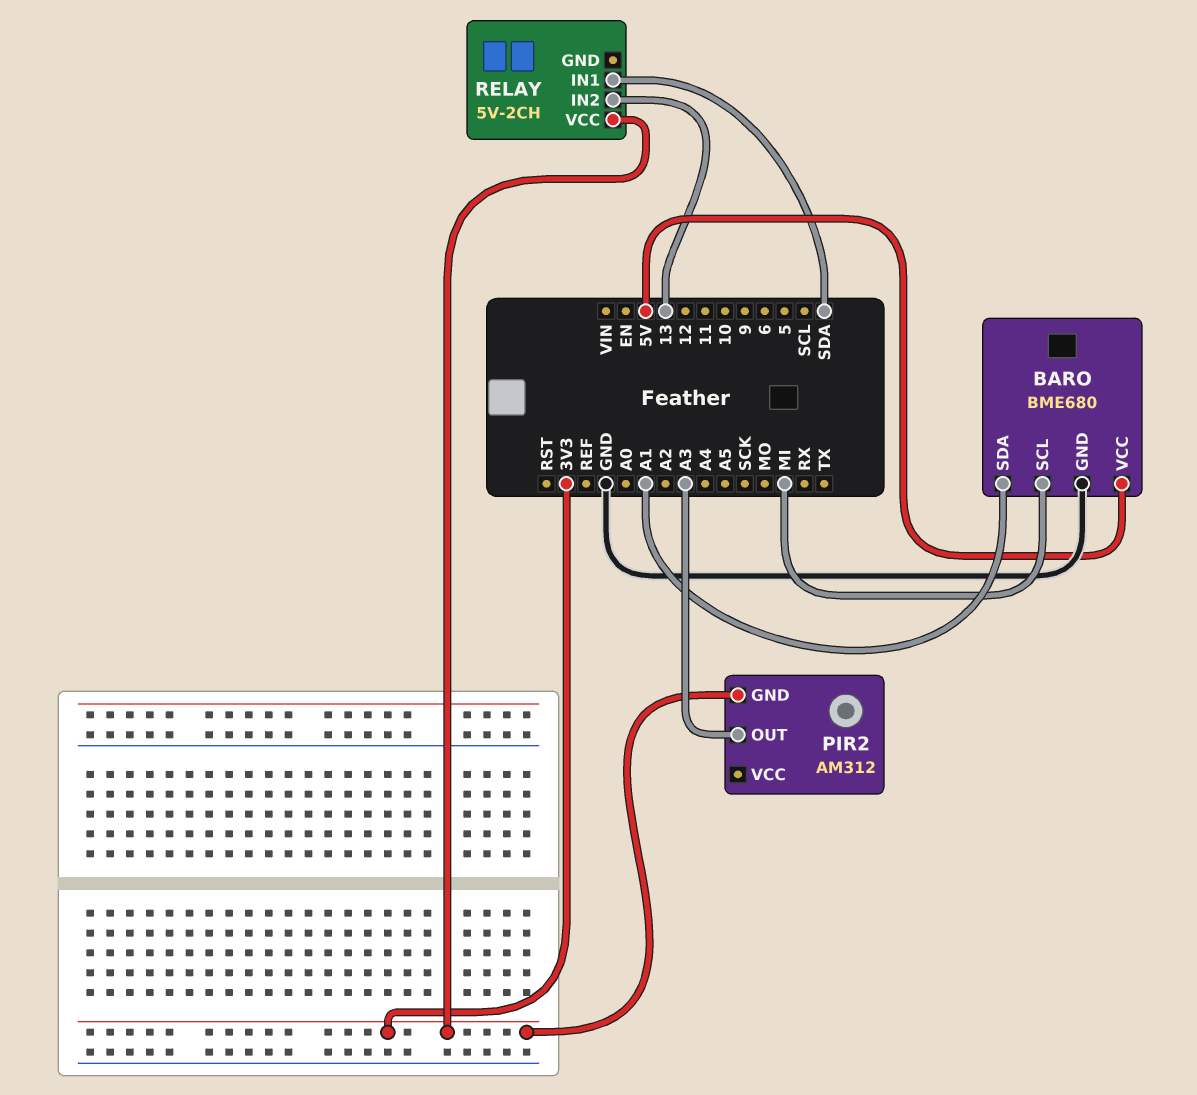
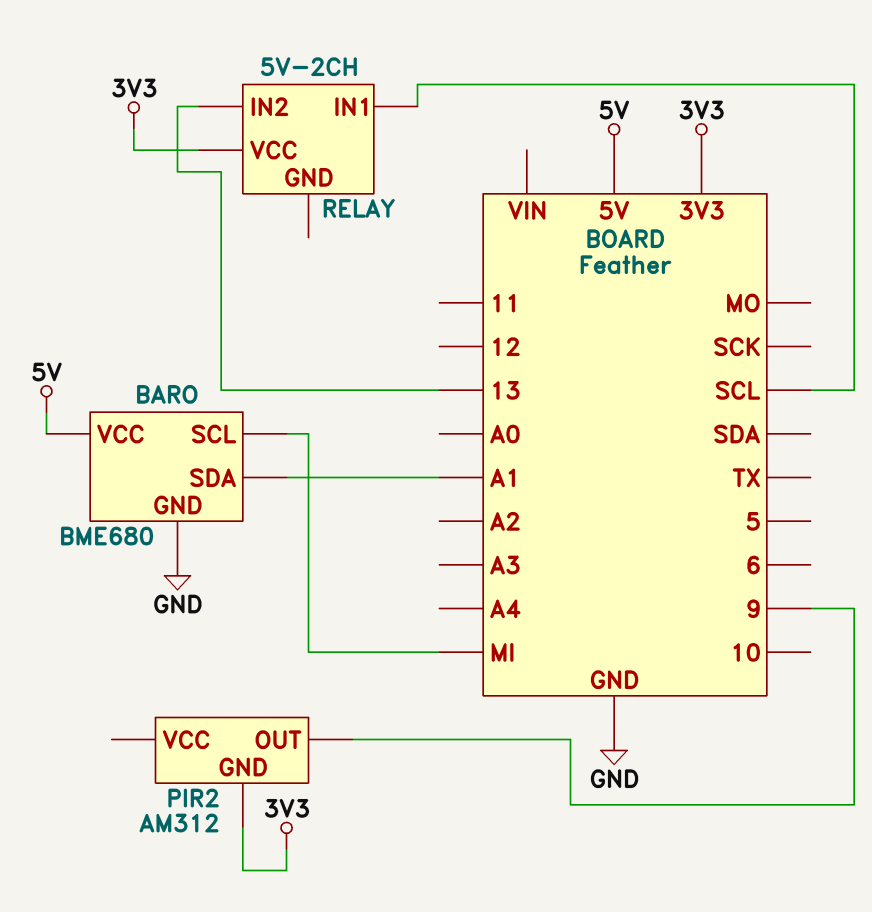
PIR2 pin OUT: A3 -> 9
RELAY pin IN1: SDA -> SCL

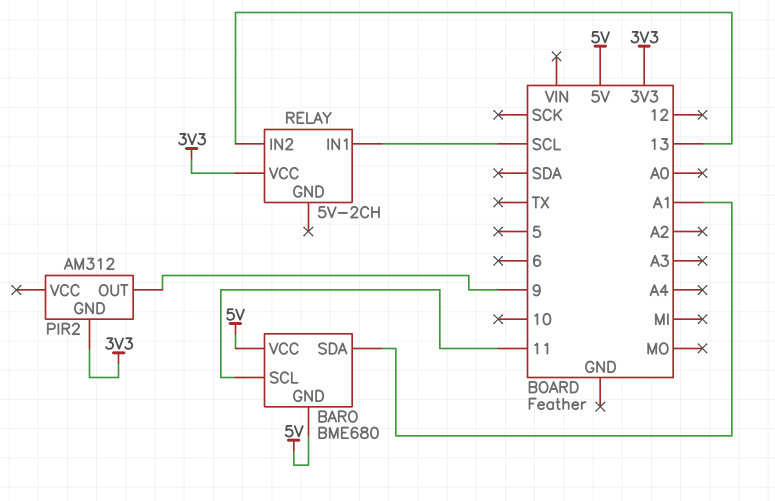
BARO pin GND: GND -> 5V
BARO pin SCL: MI -> 11

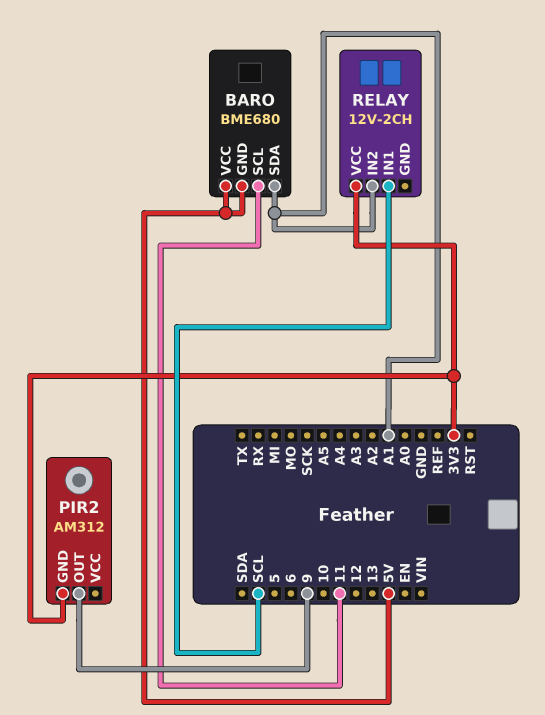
RELAY: 5V-2CH -> 12V-2CH
RELAY pin IN2: 13 -> A1

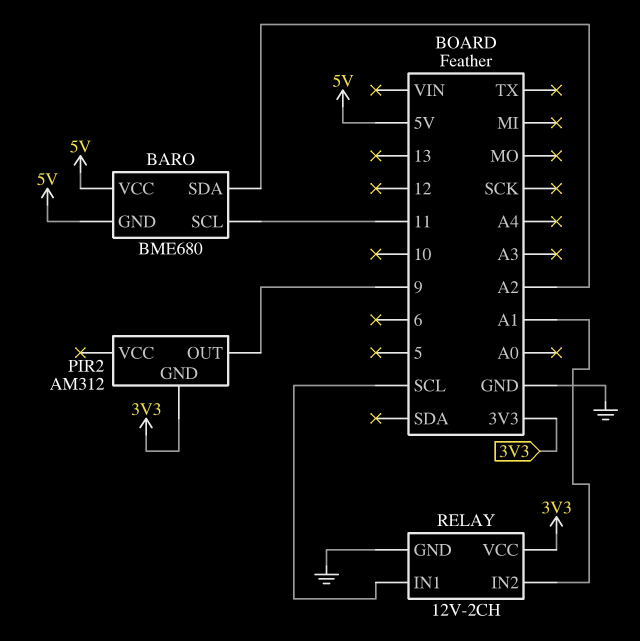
BARO pin SDA: A1 -> A2
RELAY pin GND: none -> GND

